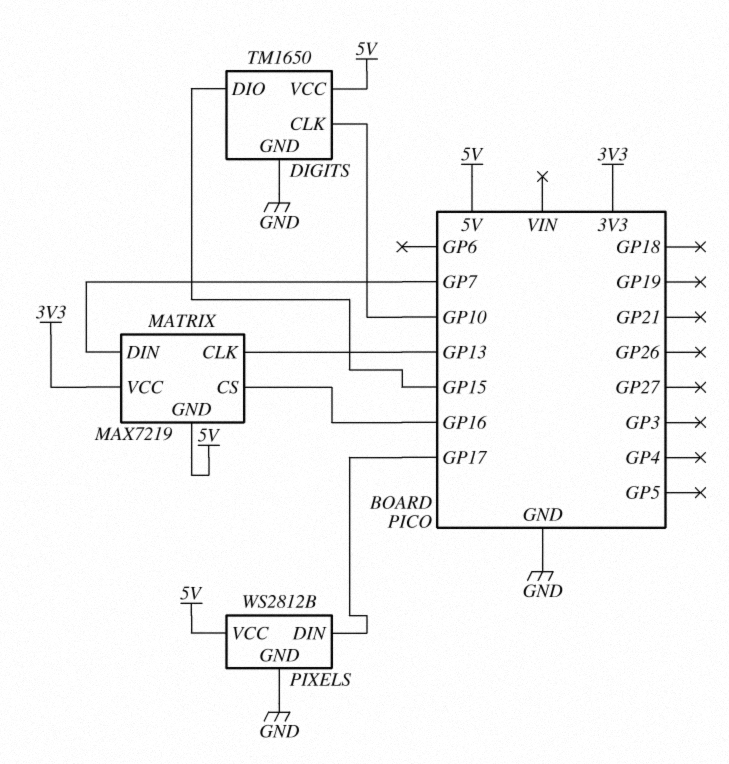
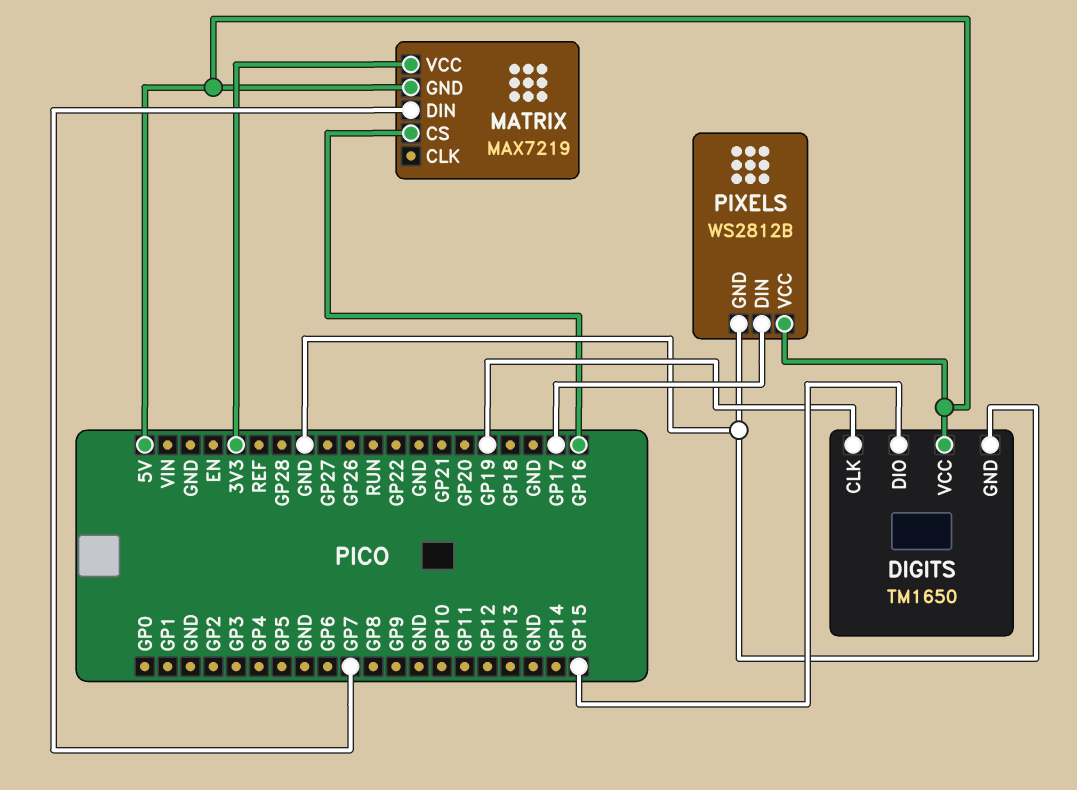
DIGITS pin CLK: GP10 -> GP19
MATRIX pin CLK: GP13 -> none

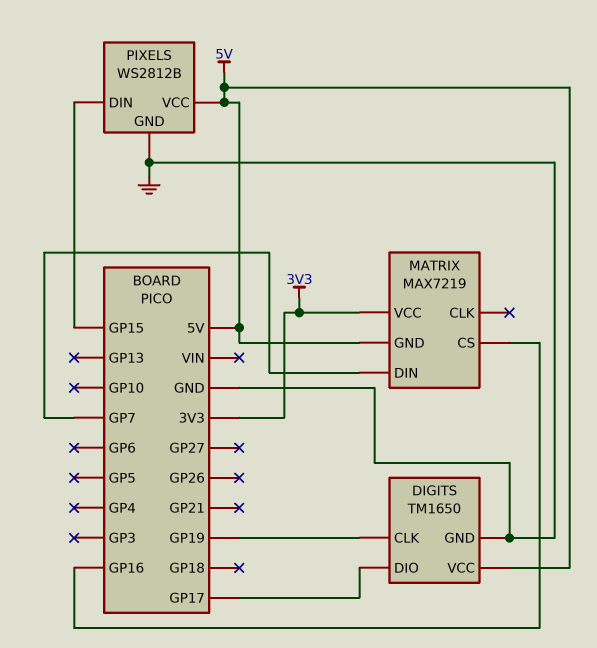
DIGITS pin DIO: GP15 -> GP17
PIXELS pin DIN: GP17 -> GP15

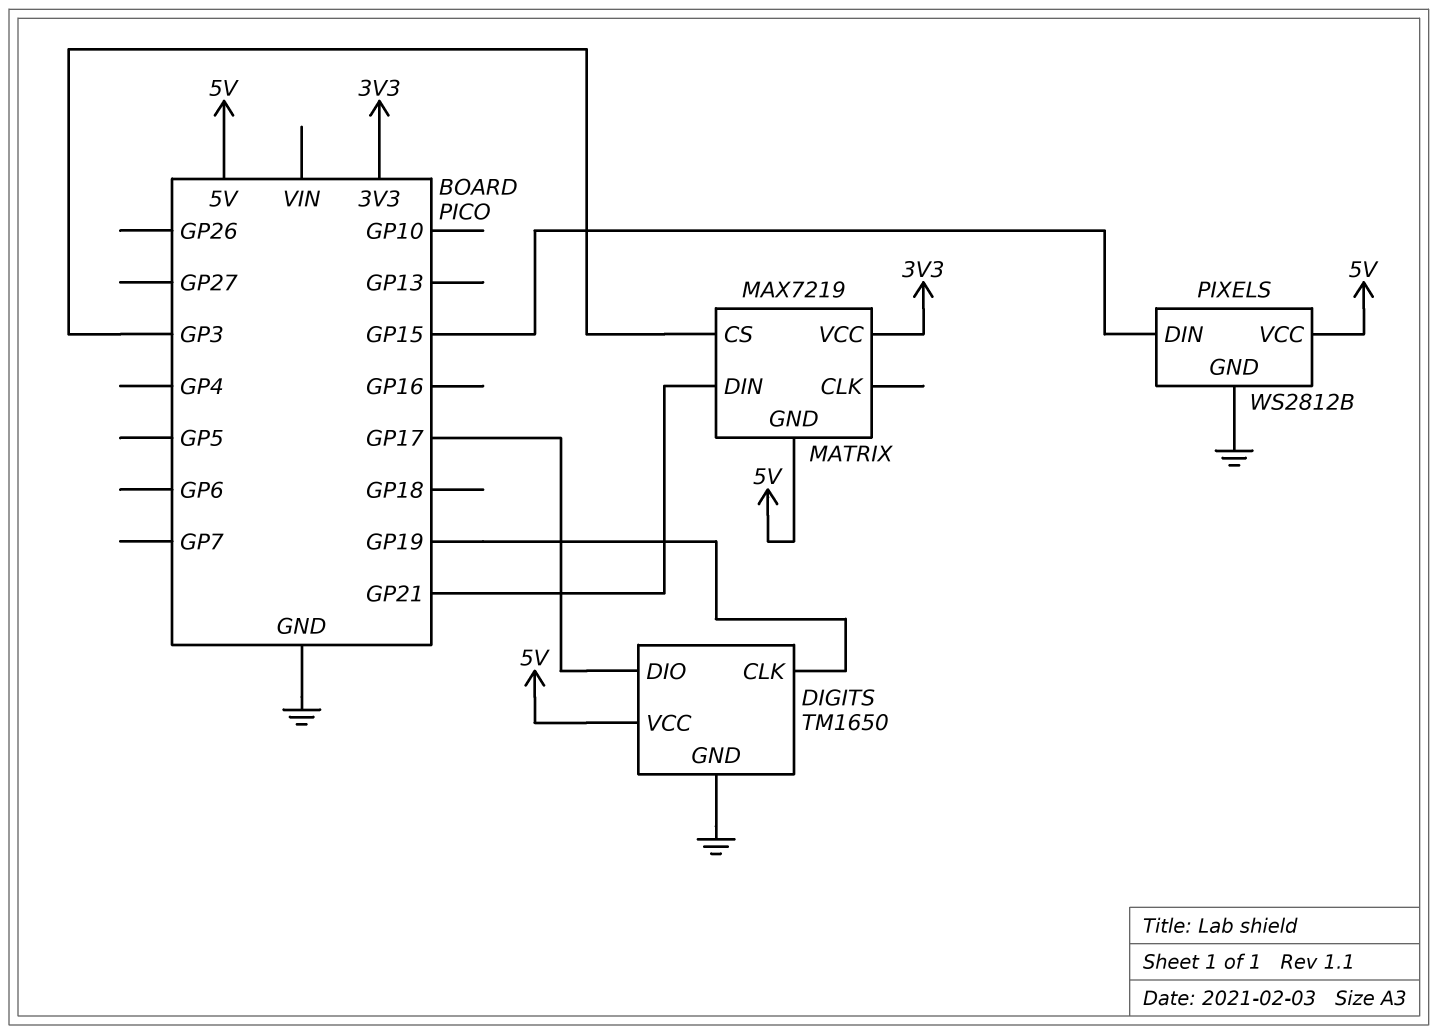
MATRIX pin CS: GP16 -> GP3
MATRIX pin DIN: GP7 -> GP21

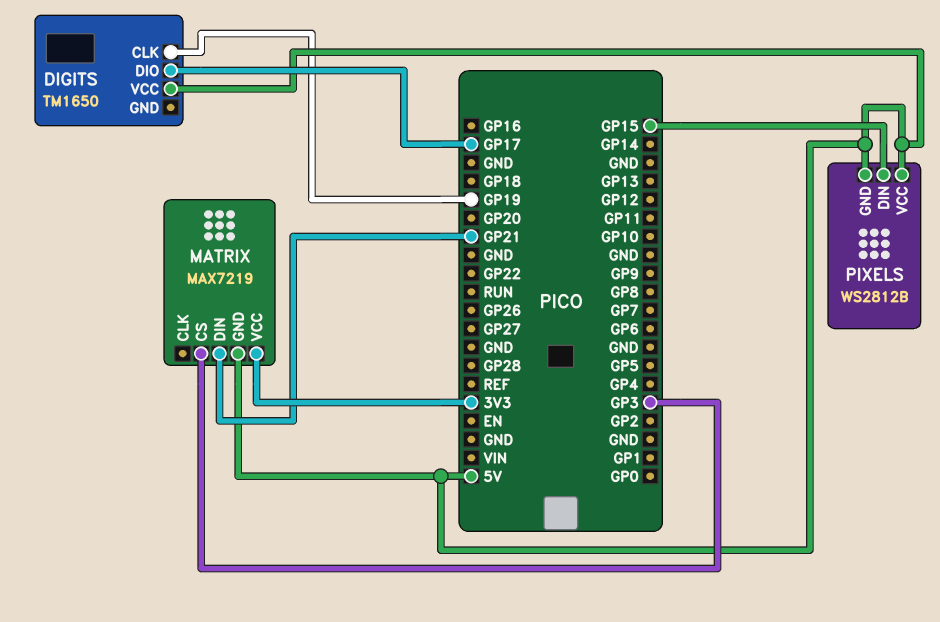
DIGITS pin GND: GND -> none
PIXELS pin GND: GND -> 5V

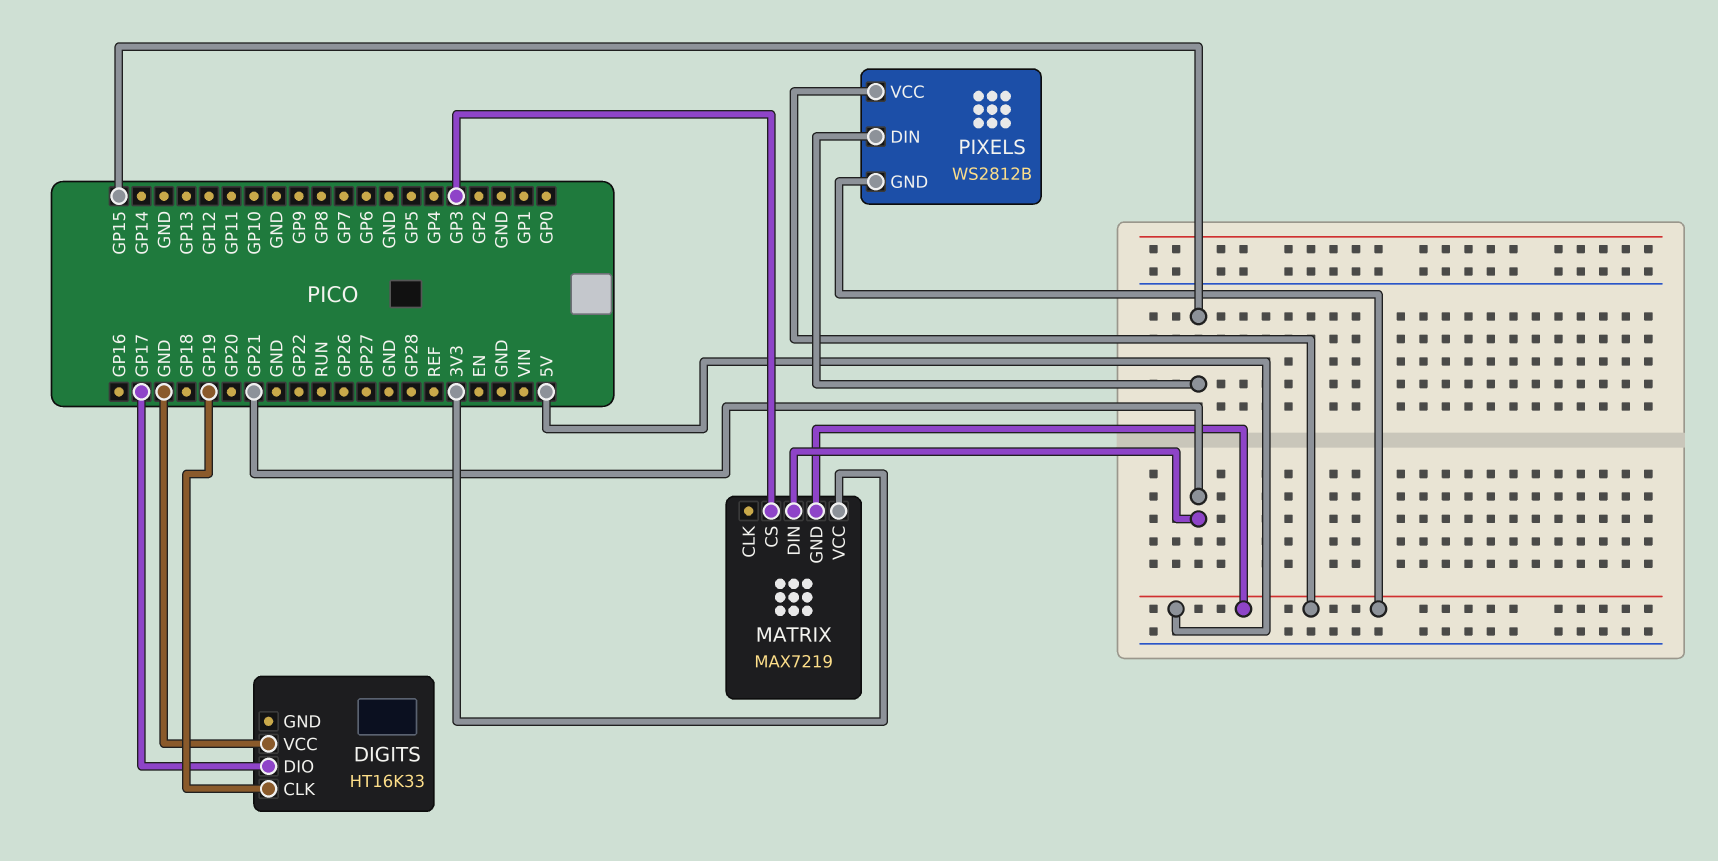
DIGITS: TM1650 -> HT16K33
DIGITS pin VCC: 5V -> GND

